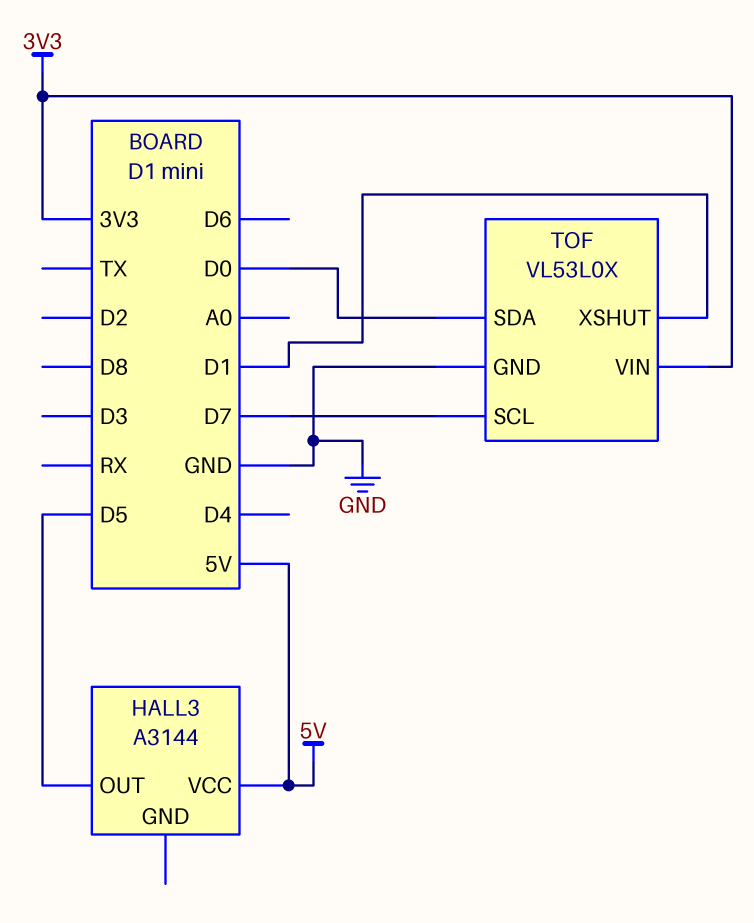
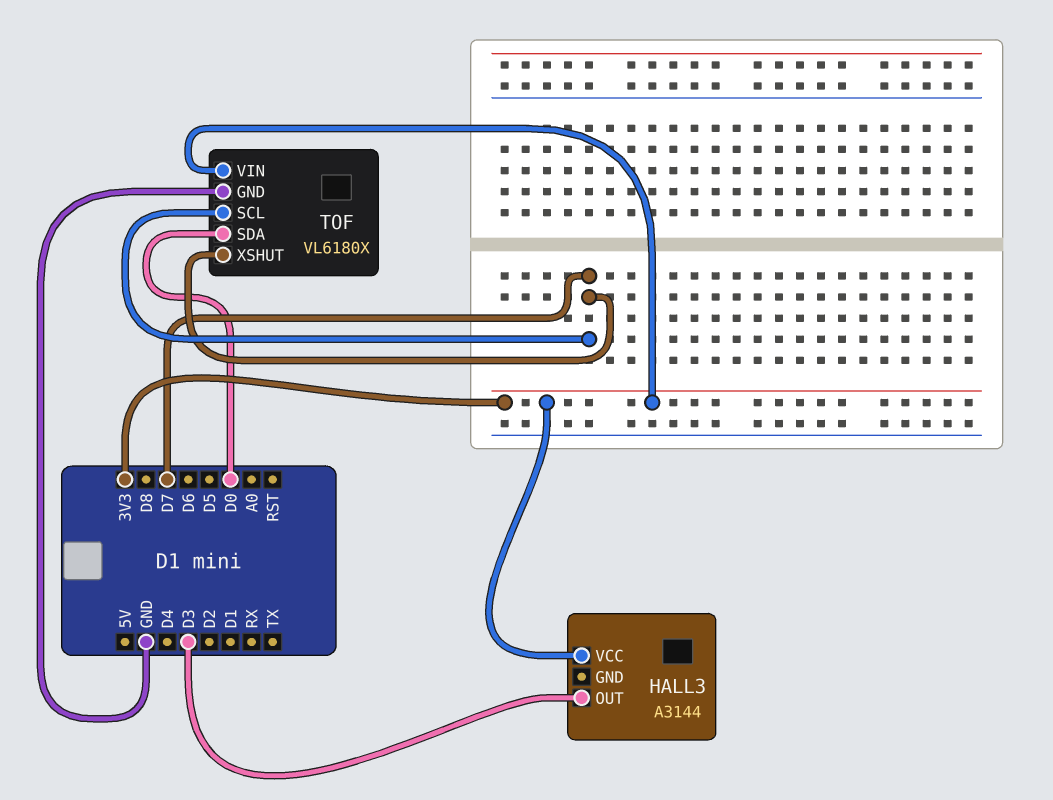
HALL3 pin OUT: D5 -> D3
HALL3 pin VCC: 5V -> 3V3
TOF: VL53L0X -> VL6180X
TOF pin XSHUT: D1 -> D7

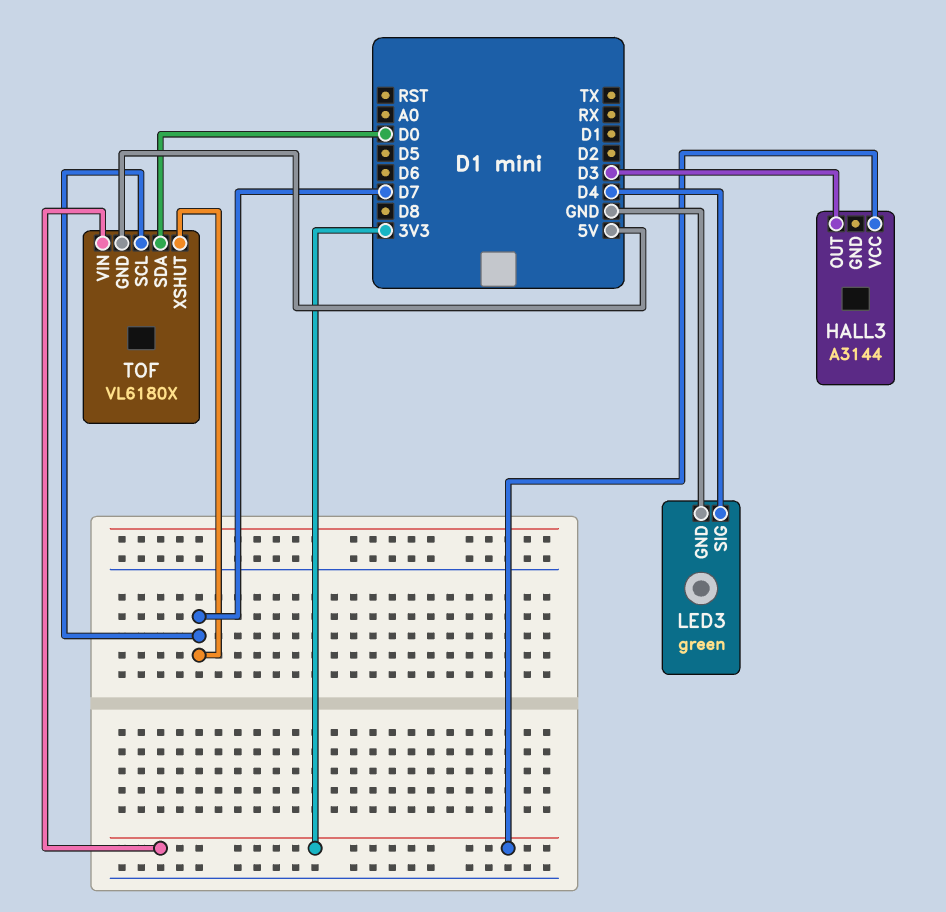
LED3: none -> green
LED3 pin GND: none -> GND
LED3 pin SIG: none -> D4
TOF pin GND: GND -> 5V

